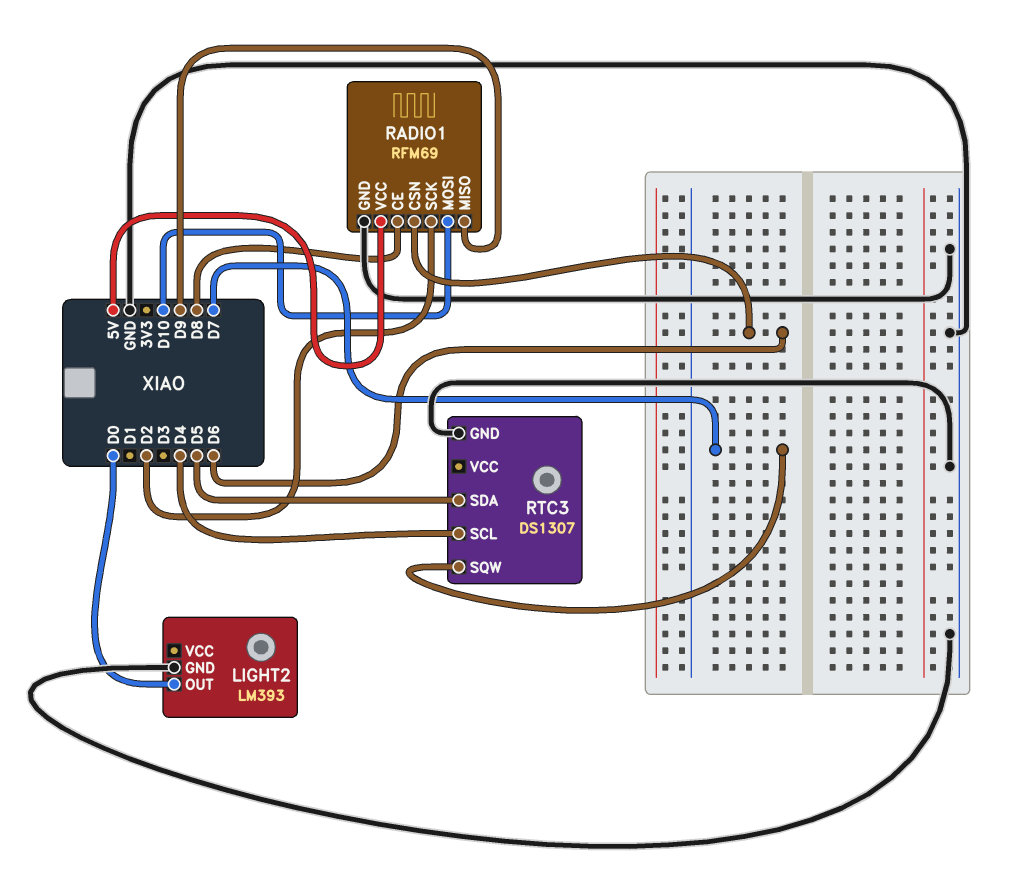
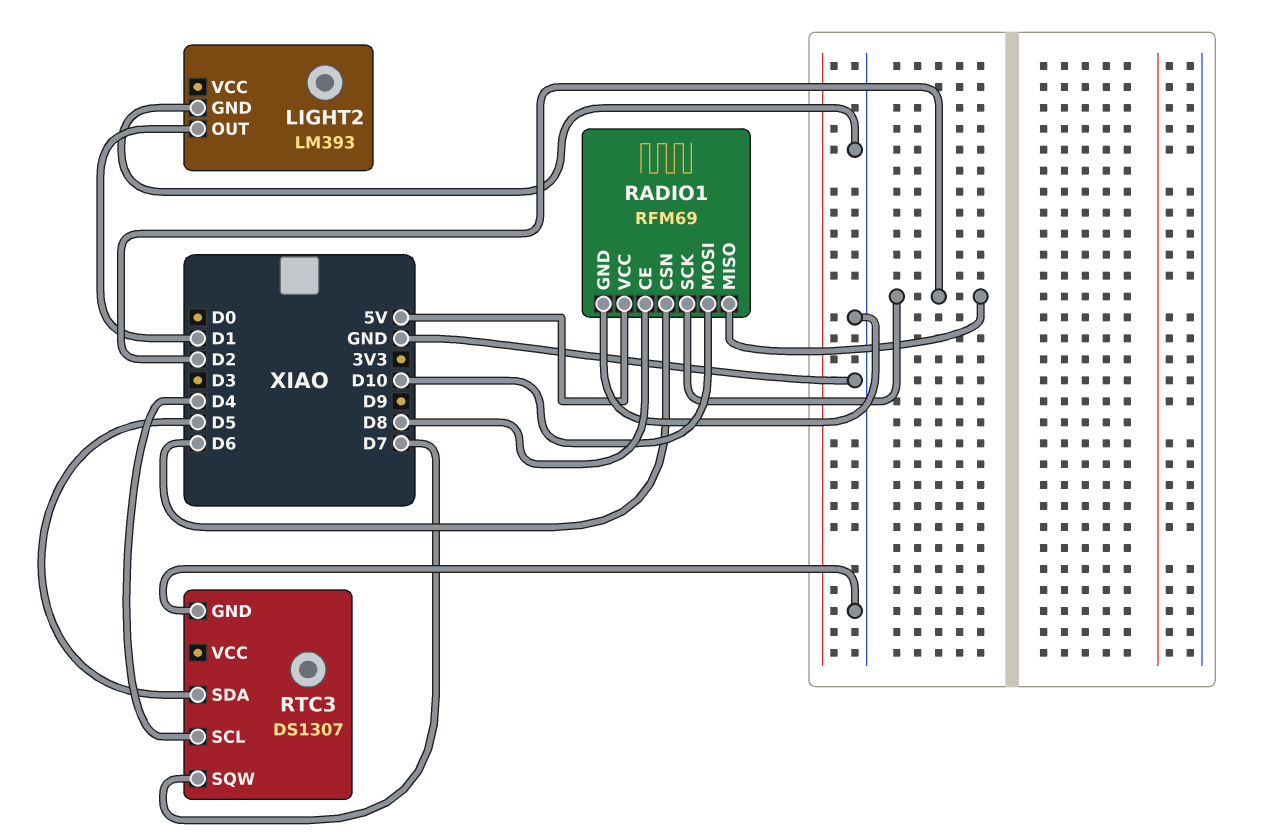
LIGHT2 pin OUT: D0 -> D1
RADIO1 pin MISO: D9 -> D2

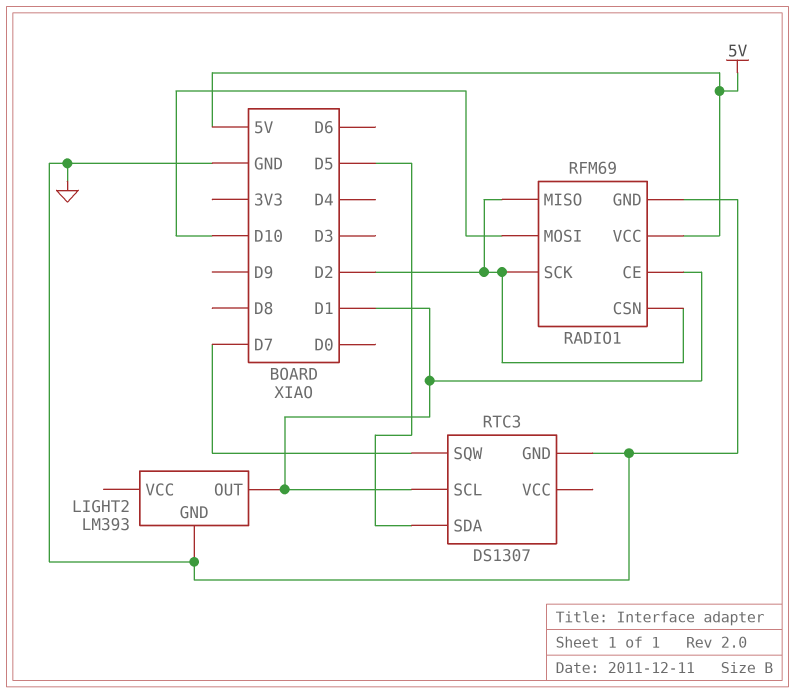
RADIO1 pin CE: D8 -> D1
RADIO1 pin CSN: D6 -> D2
RTC3 pin SCL: D4 -> D1

